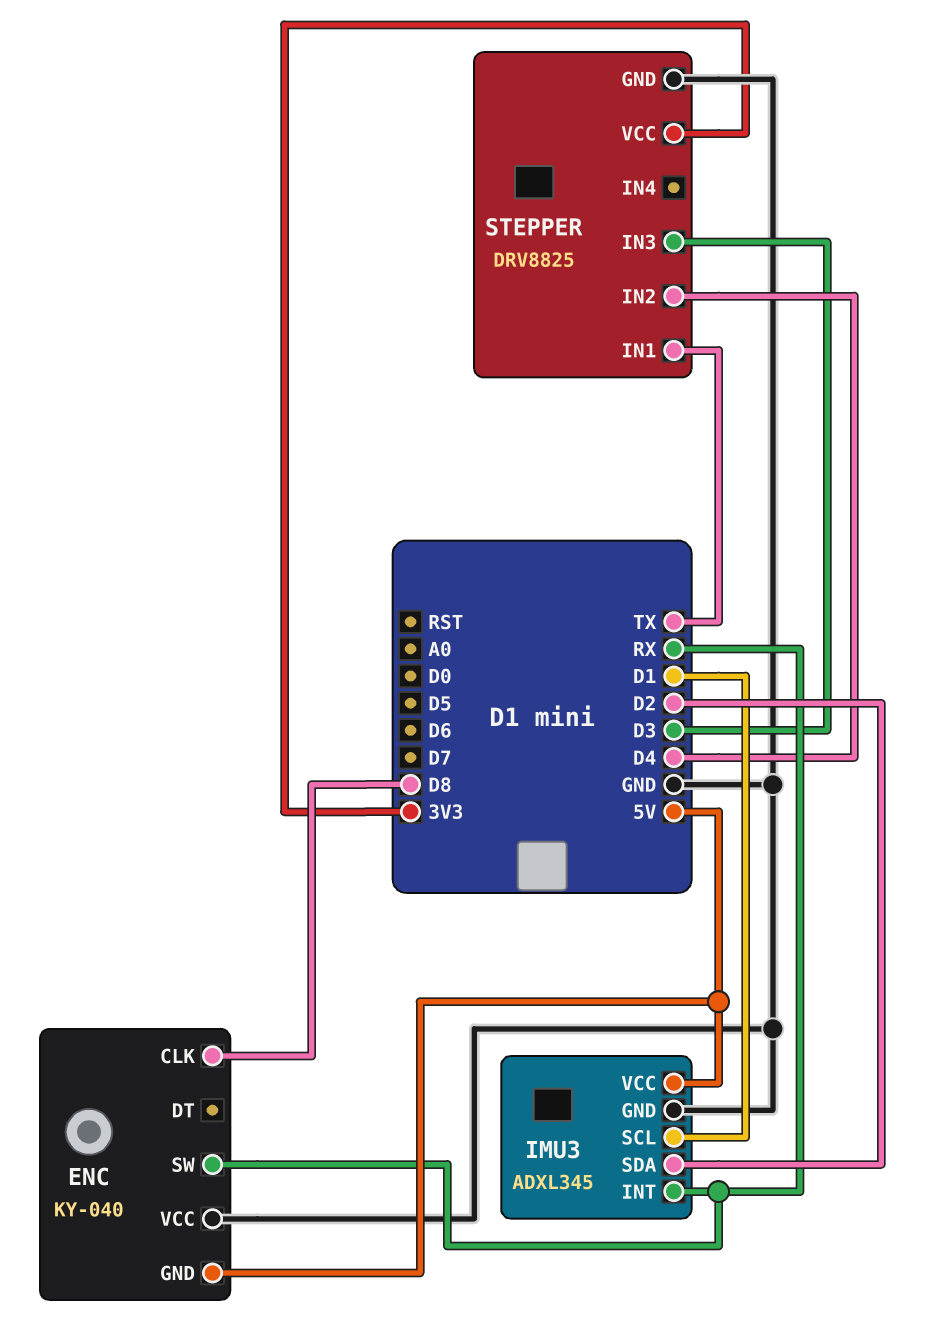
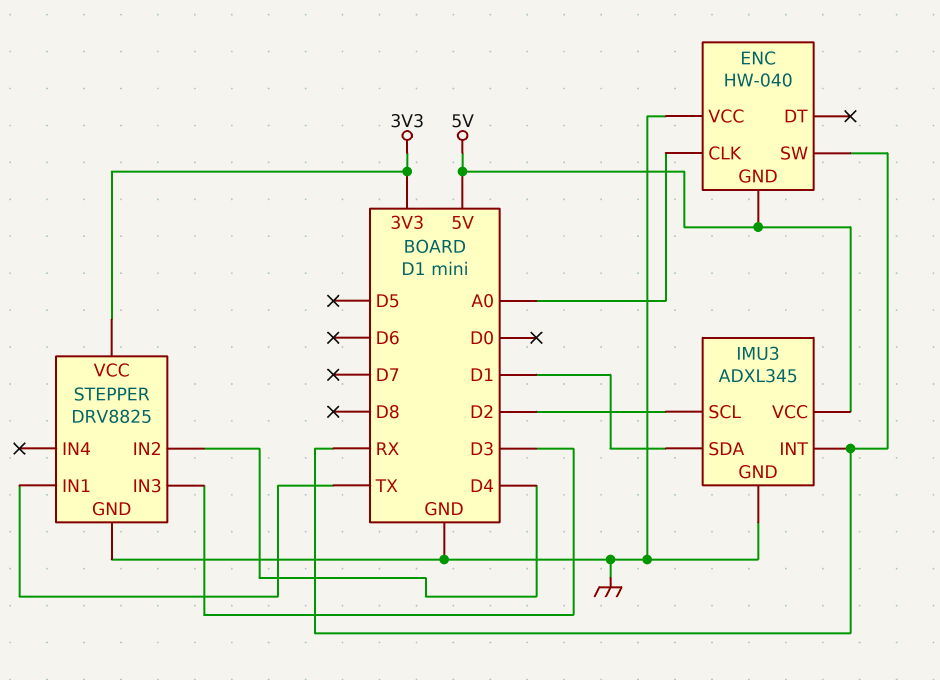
ENC: KY-040 -> HW-040
ENC pin CLK: D8 -> A0
IMU3 pin SCL: D1 -> D2
IMU3 pin SDA: D2 -> D1

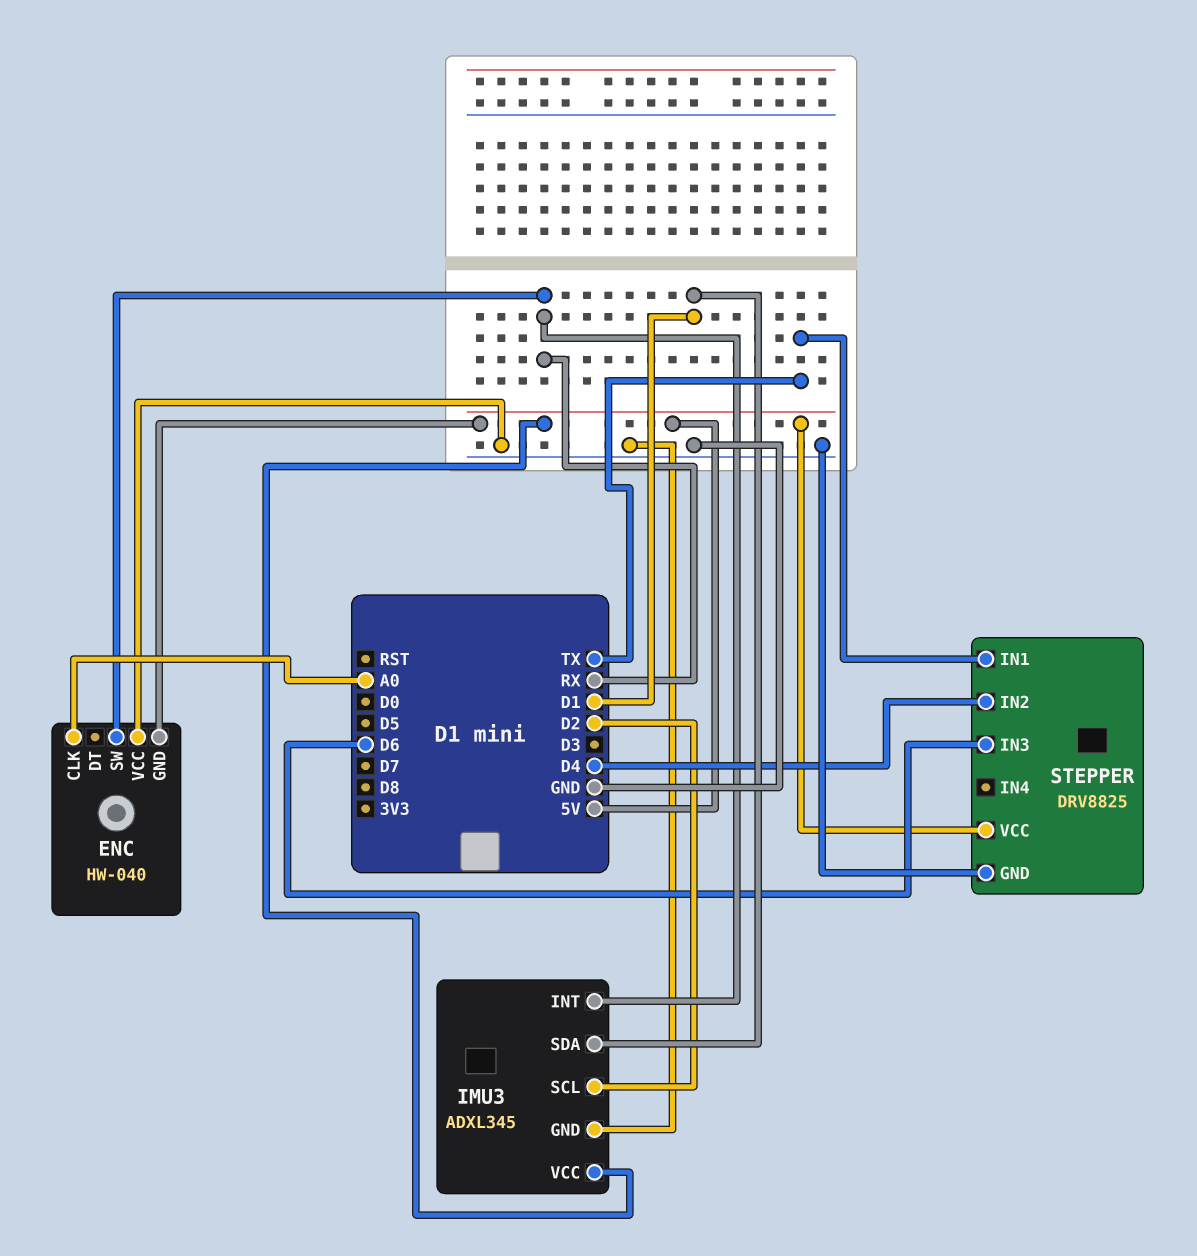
STEPPER pin IN3: D3 -> D6
STEPPER pin VCC: 3V3 -> 5V

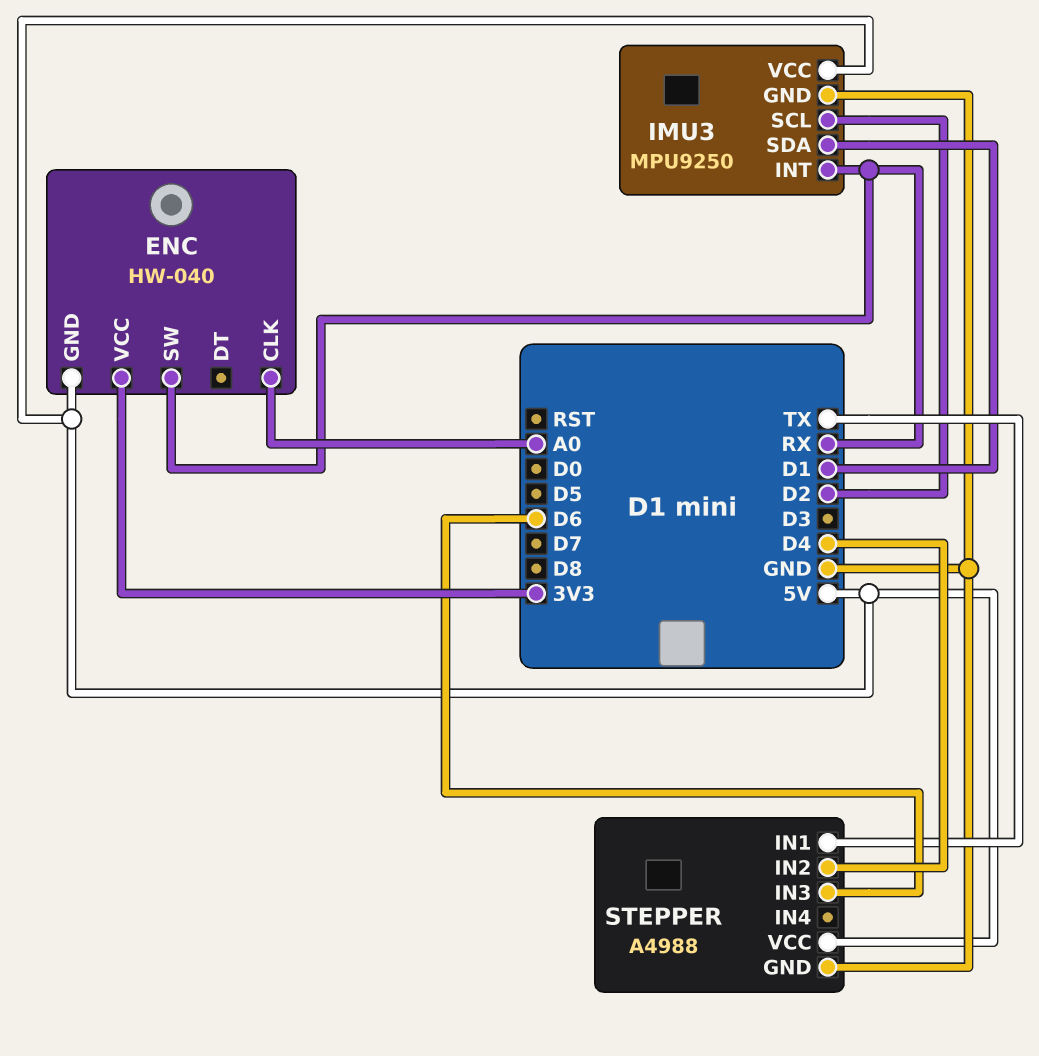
ENC pin VCC: GND -> 3V3
IMU3: ADXL345 -> MPU9250
STEPPER: DRV8825 -> A4988

